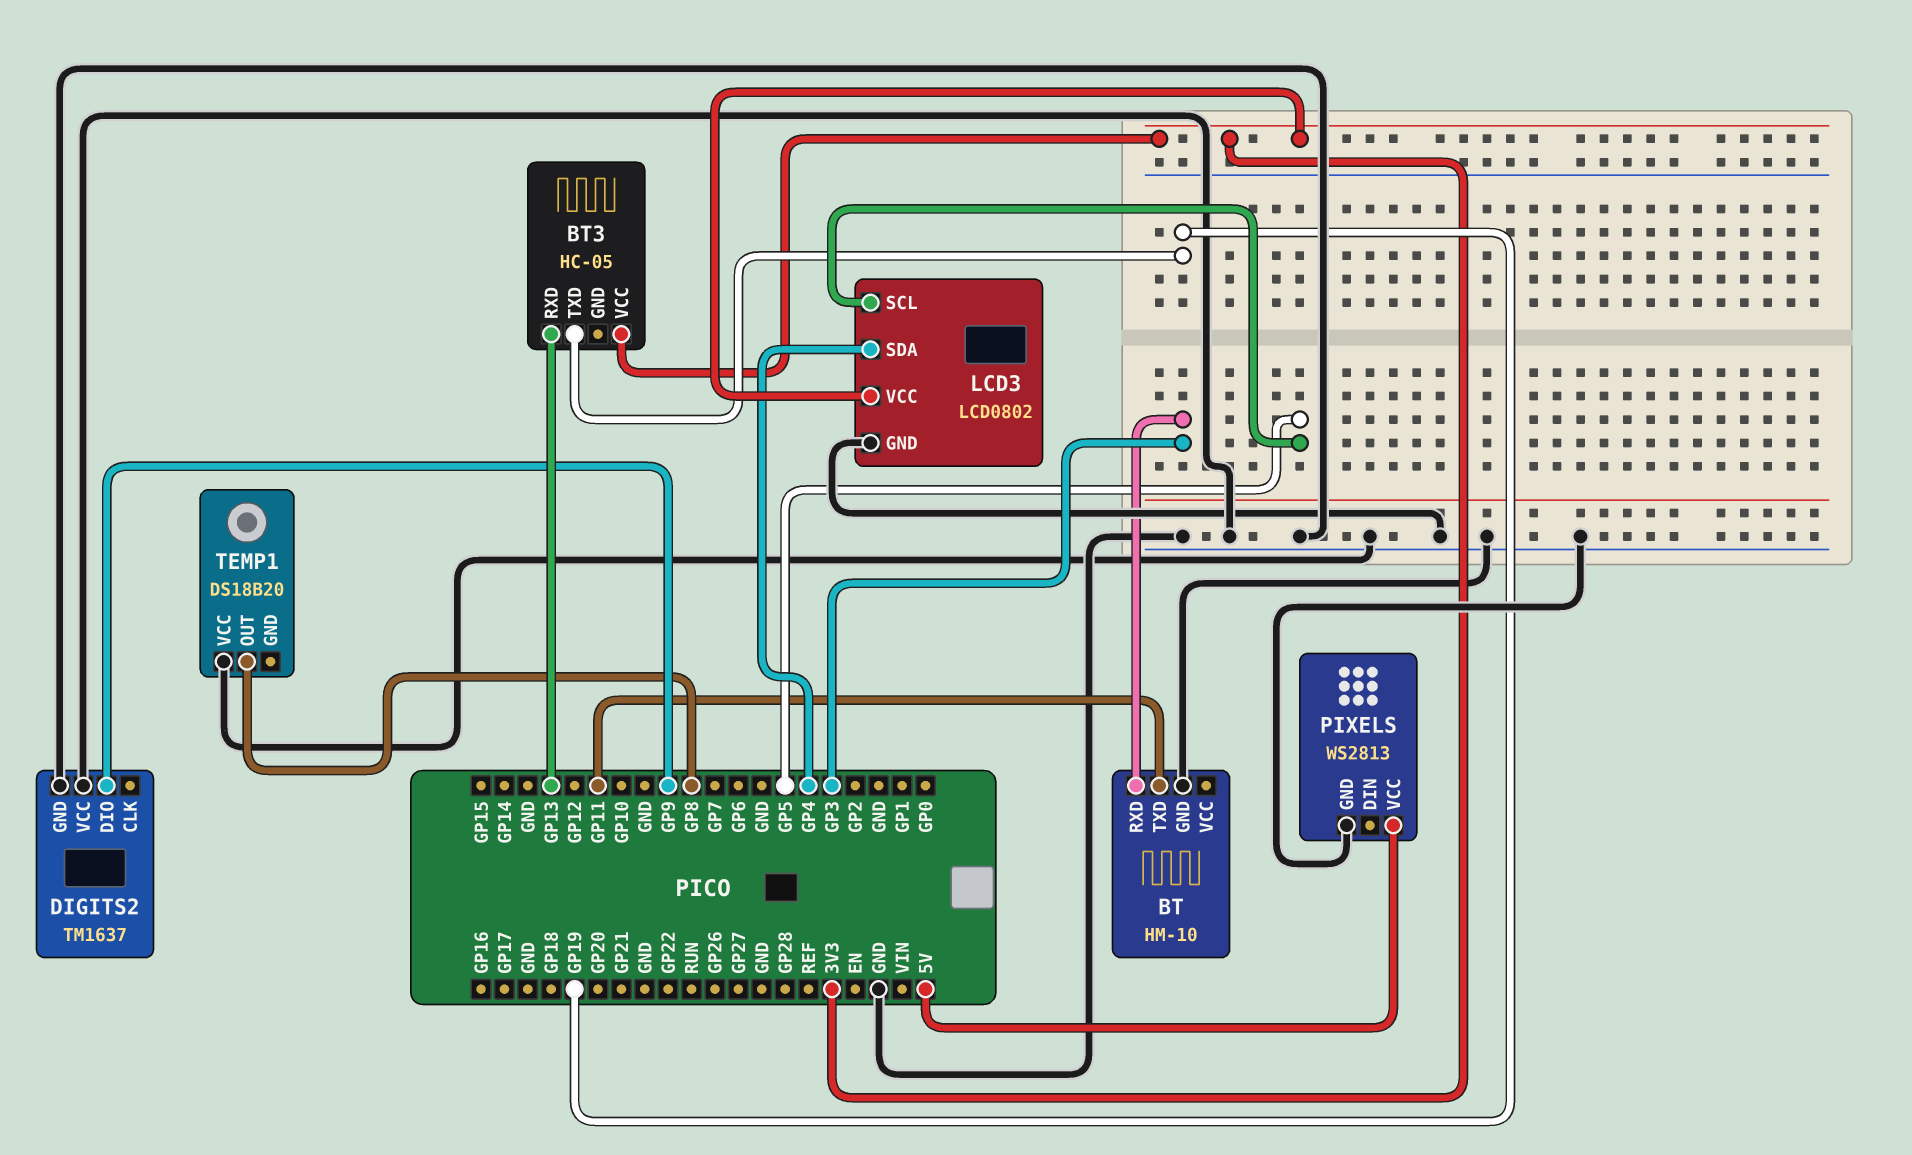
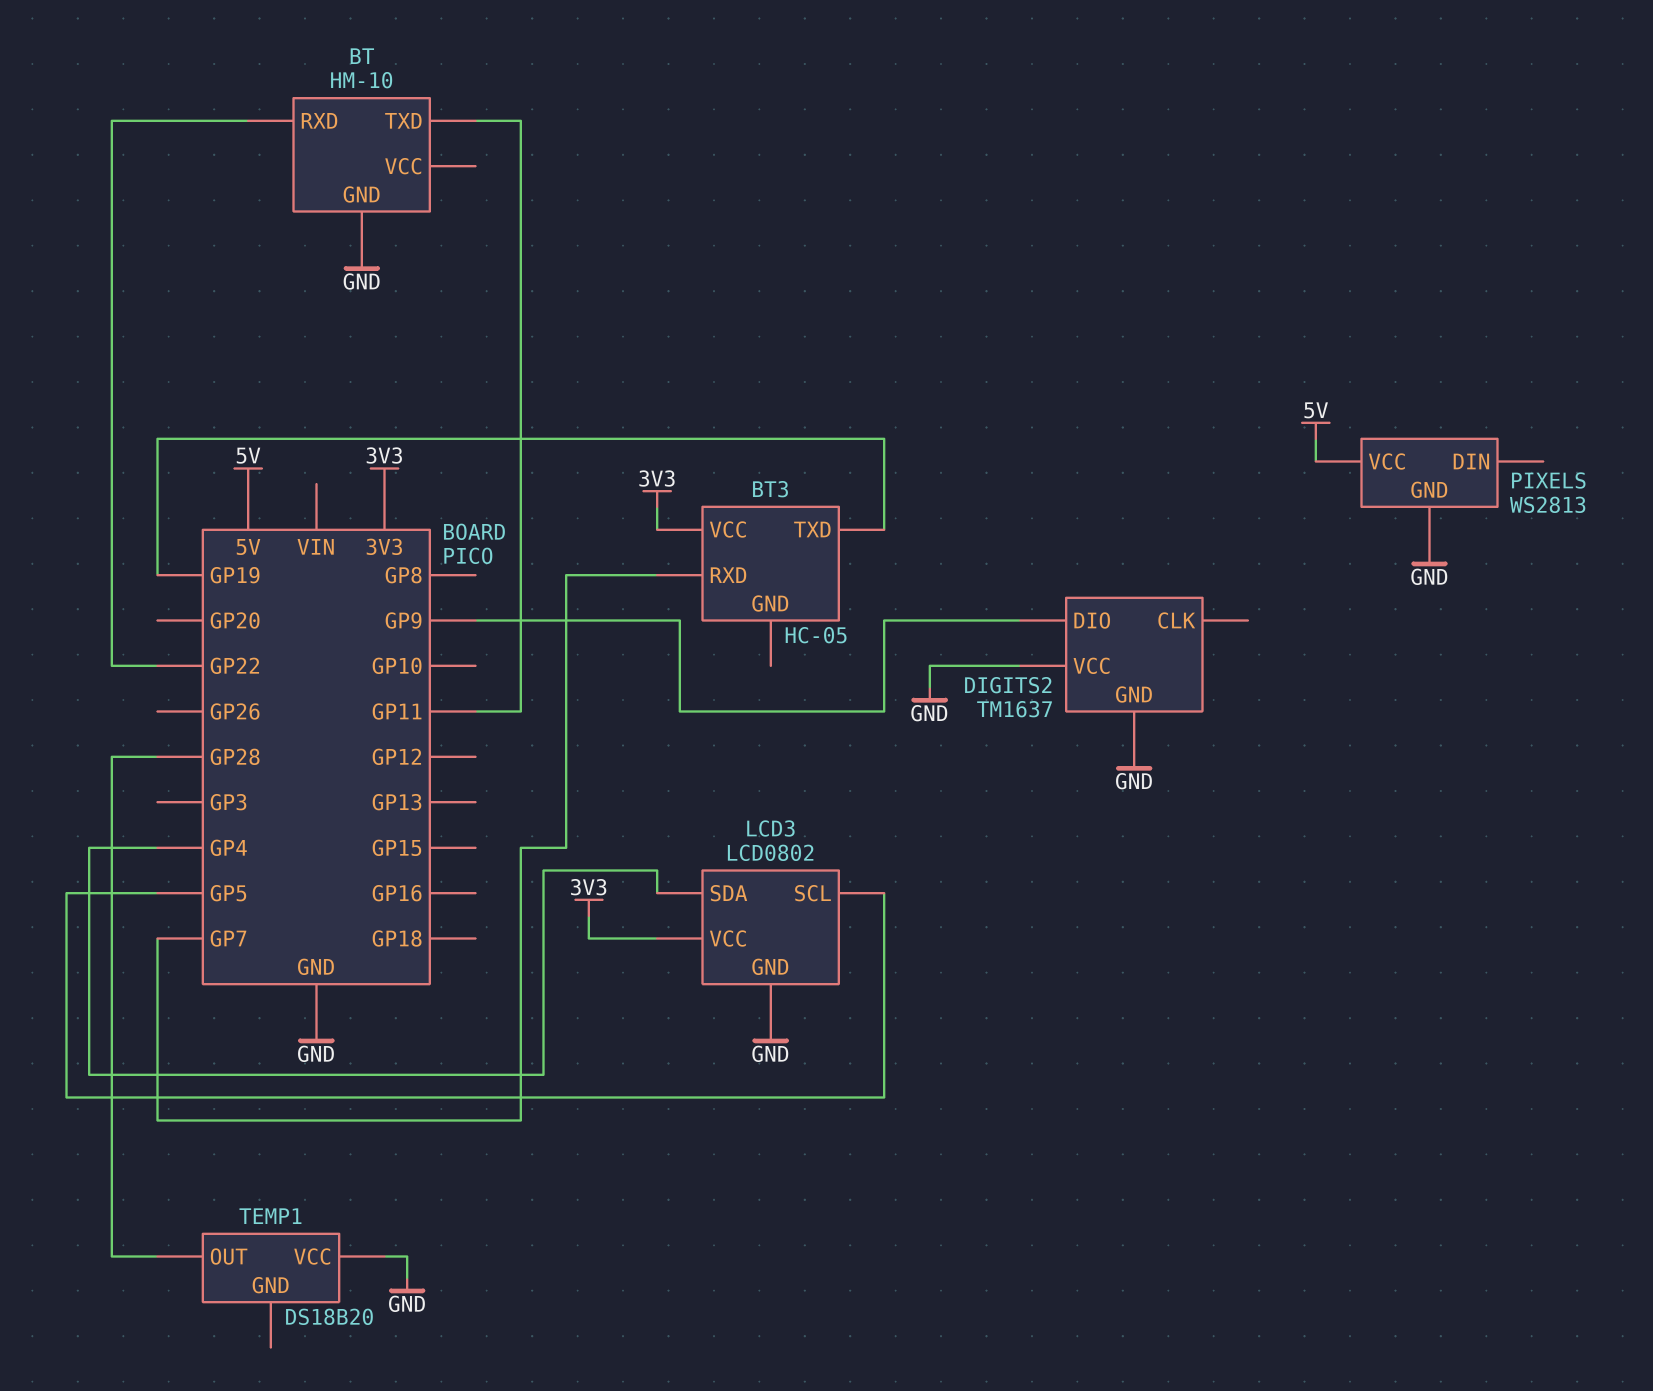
BT pin RXD: GP3 -> GP22
BT3 pin RXD: GP13 -> GP7
TEMP1 pin OUT: GP8 -> GP28

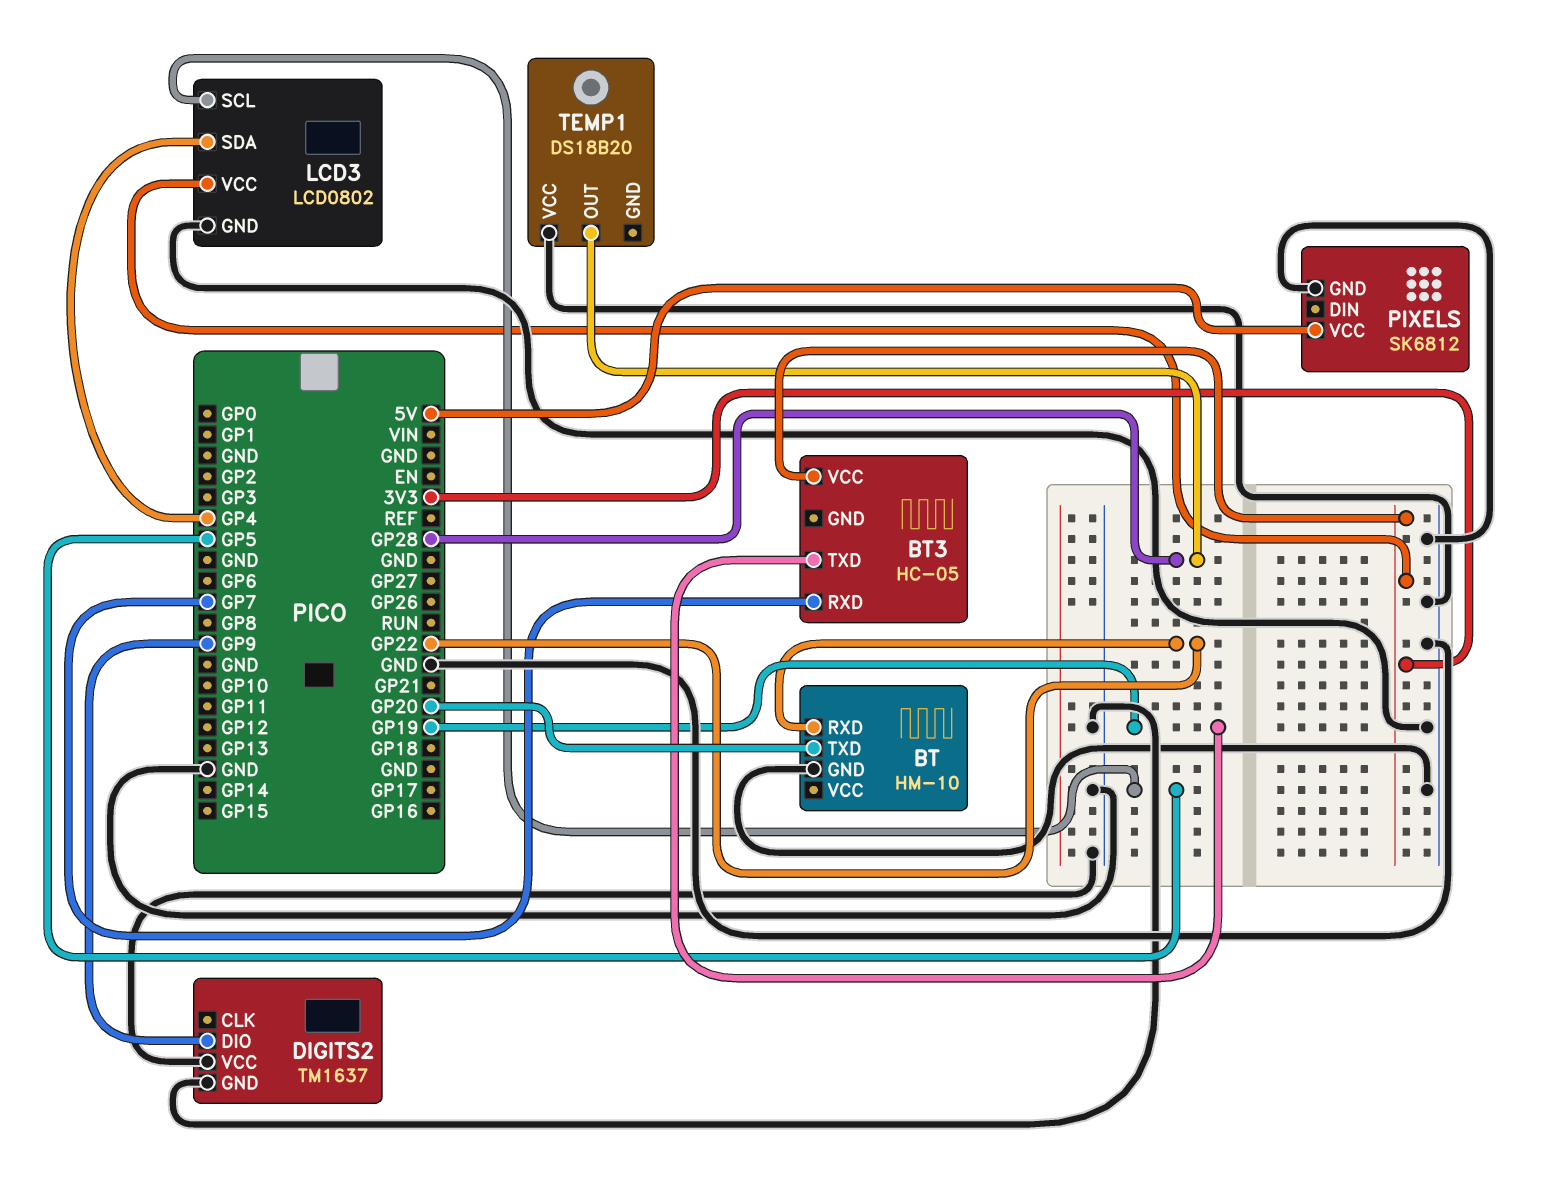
BT pin TXD: GP11 -> GP20
PIXELS: WS2813 -> SK6812

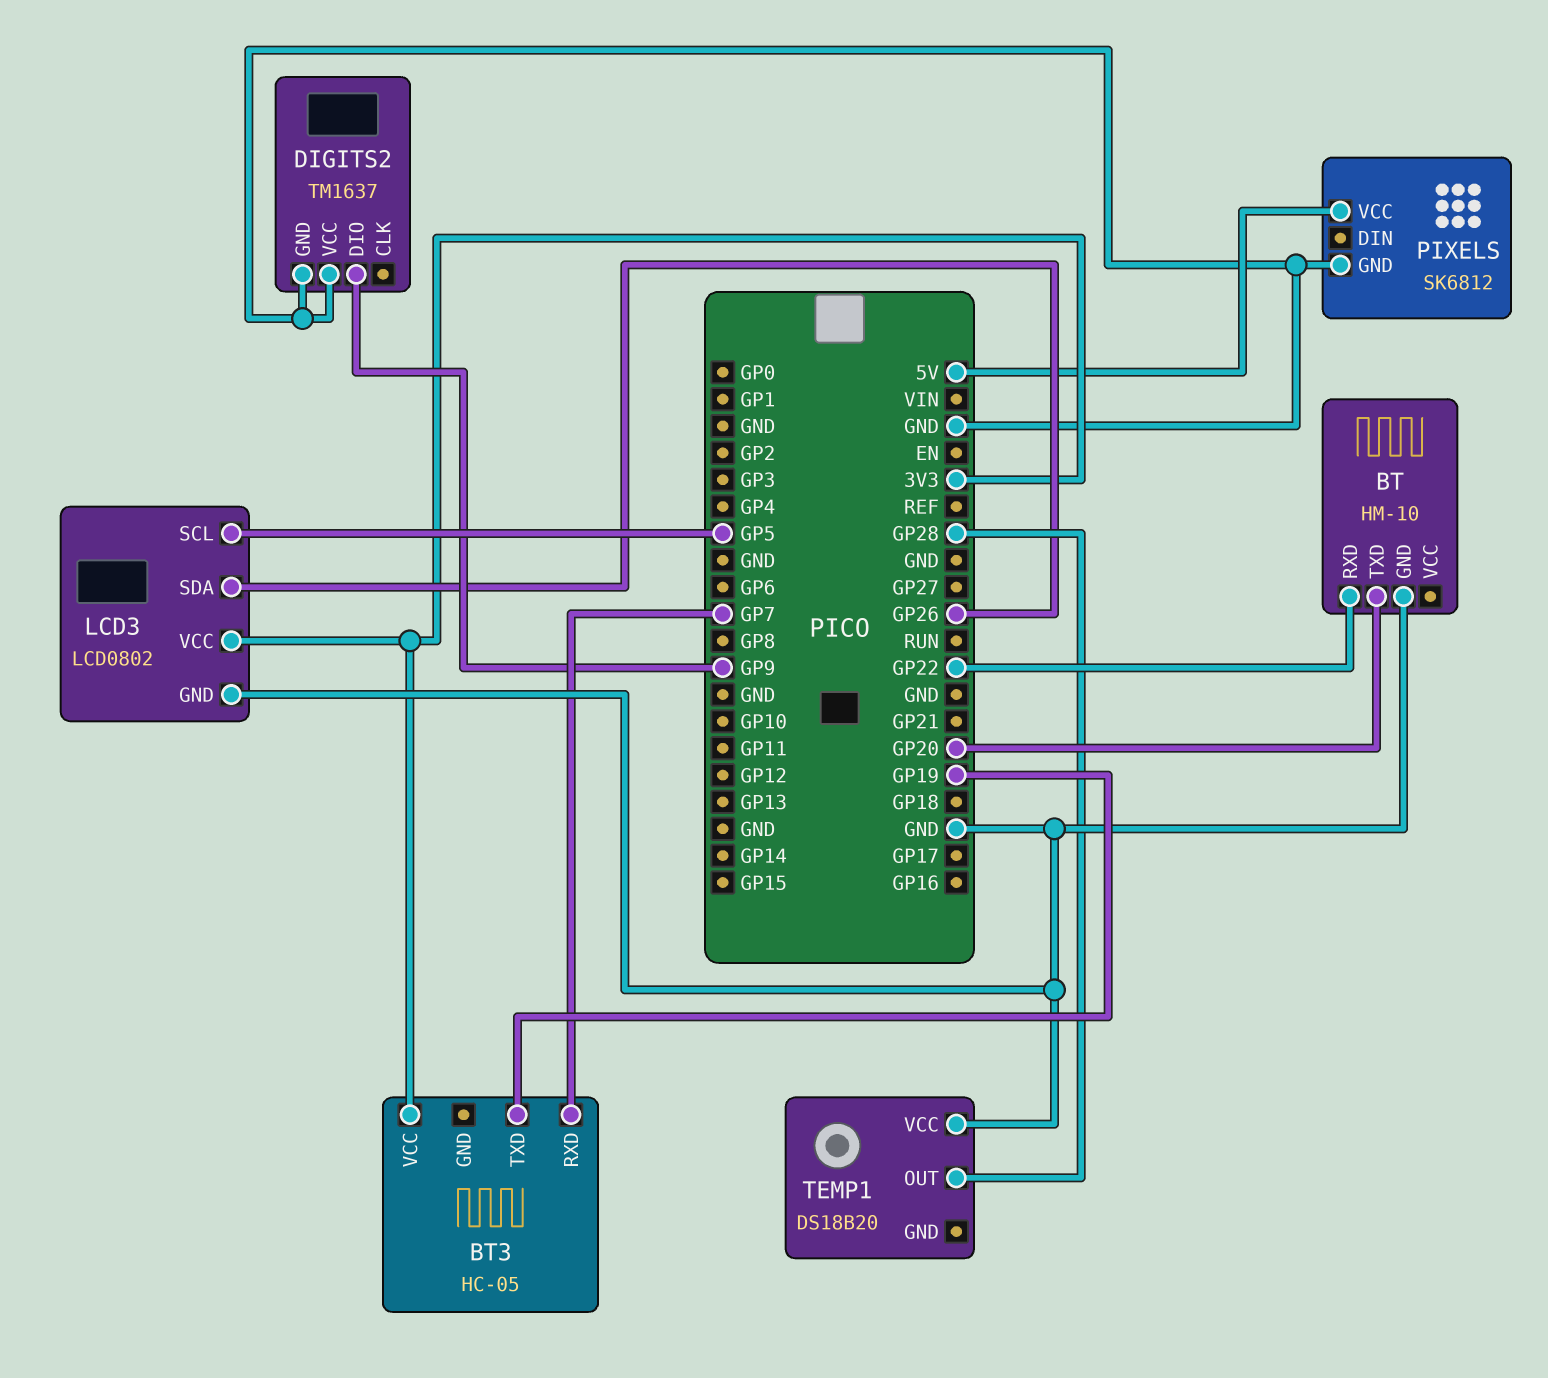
LCD3 pin SDA: GP4 -> GP26

